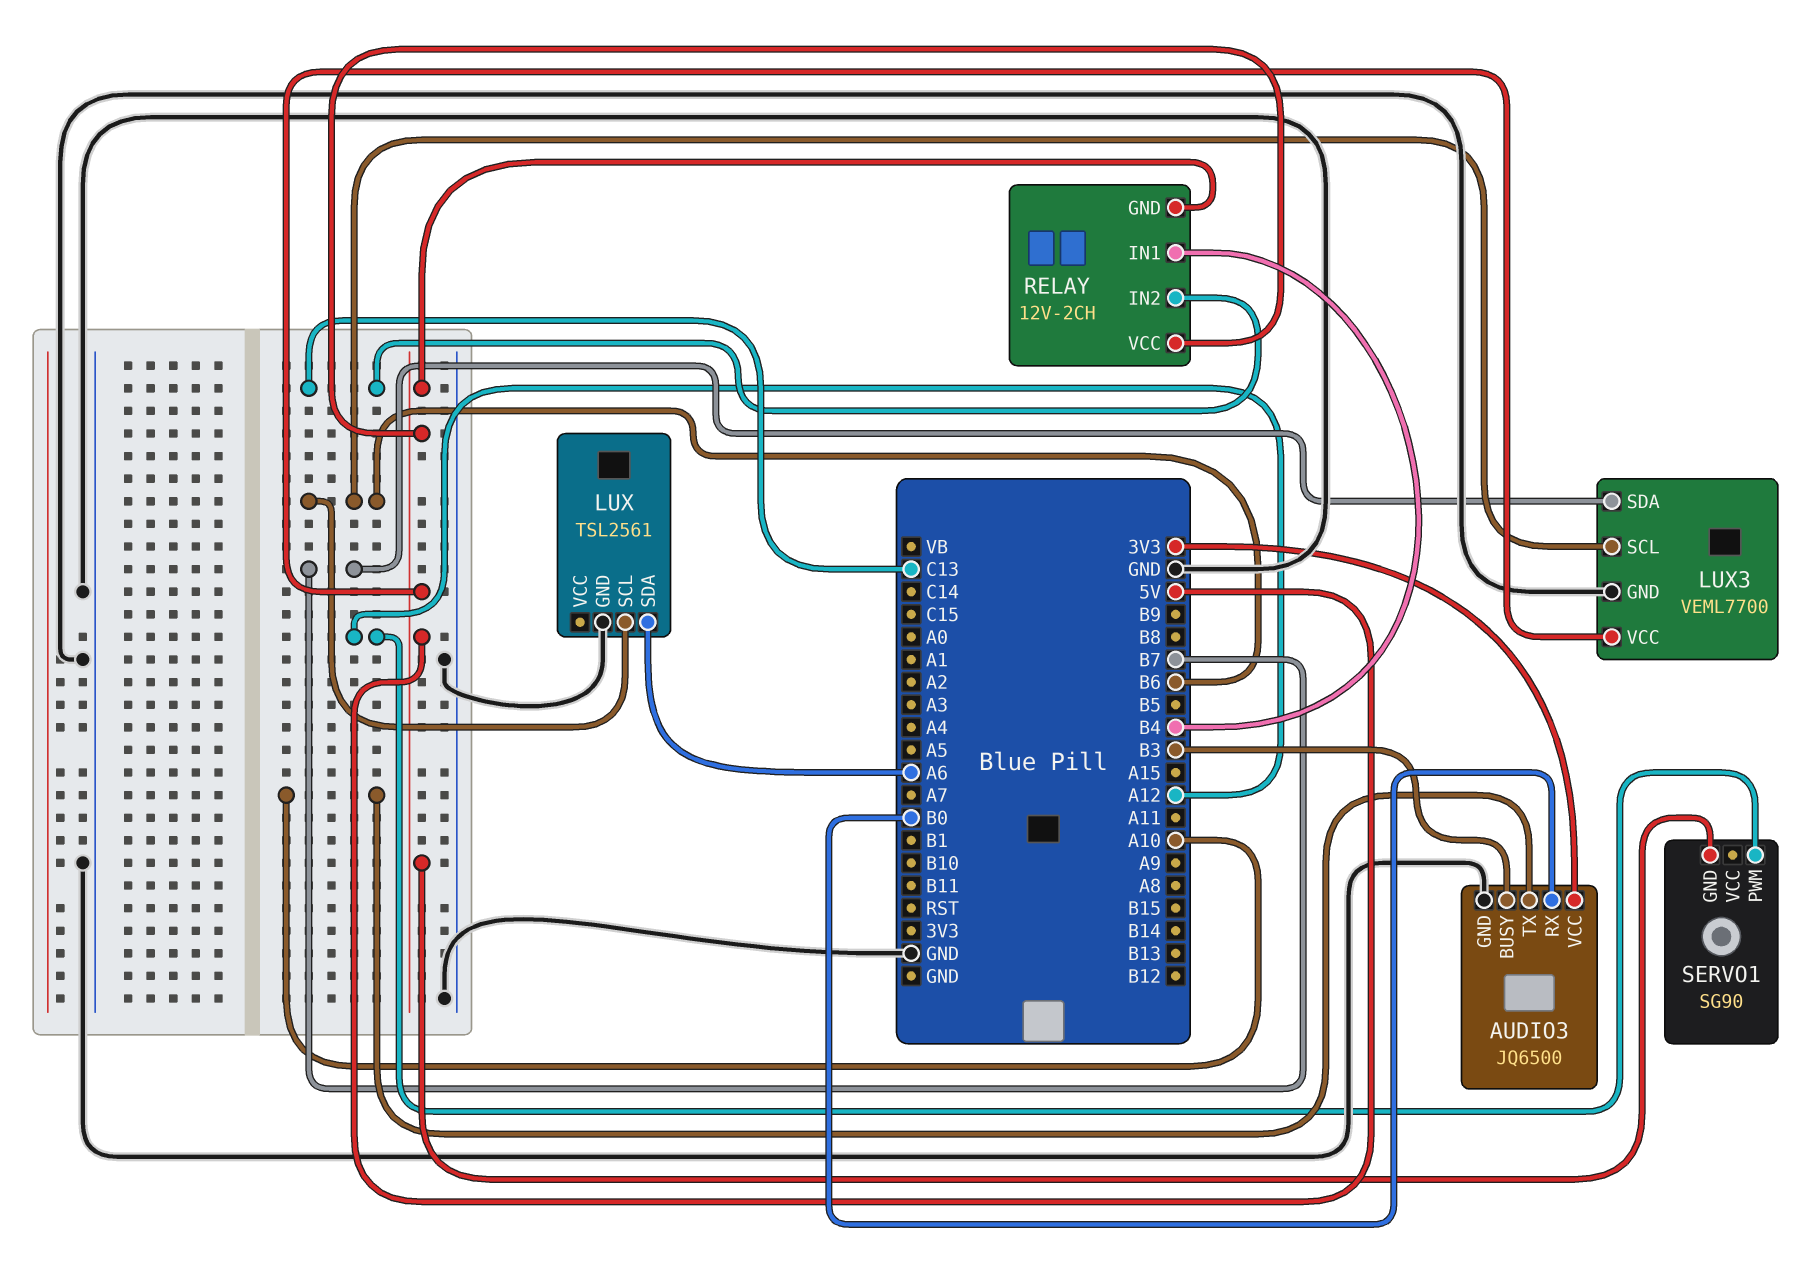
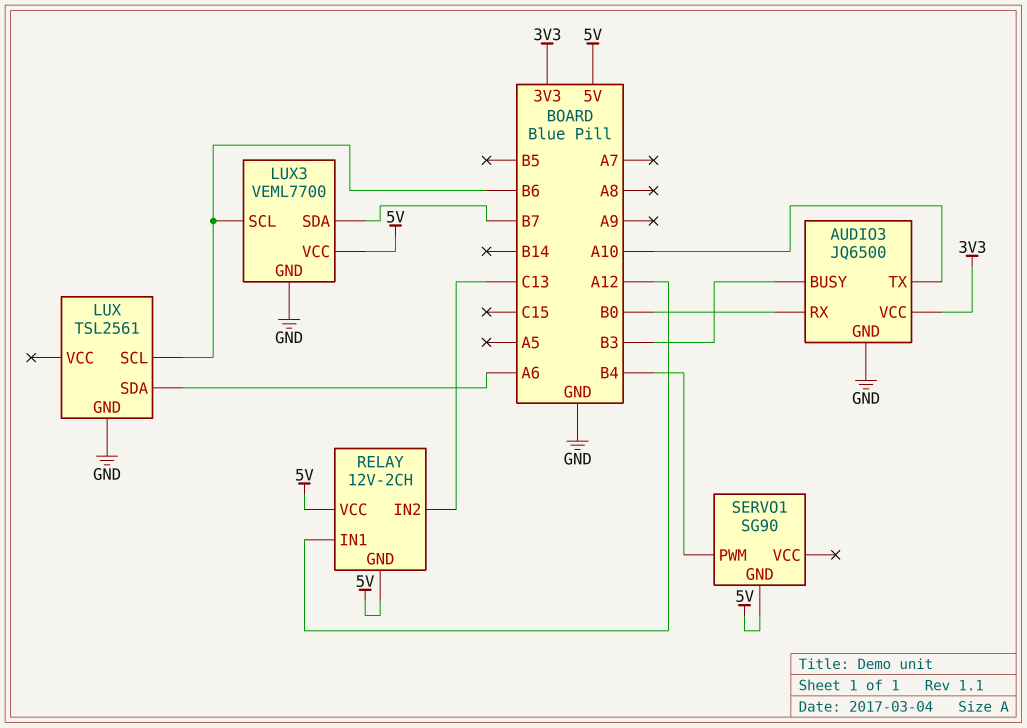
RELAY pin IN1: B4 -> A12
SERVO1 pin PWM: A12 -> B4

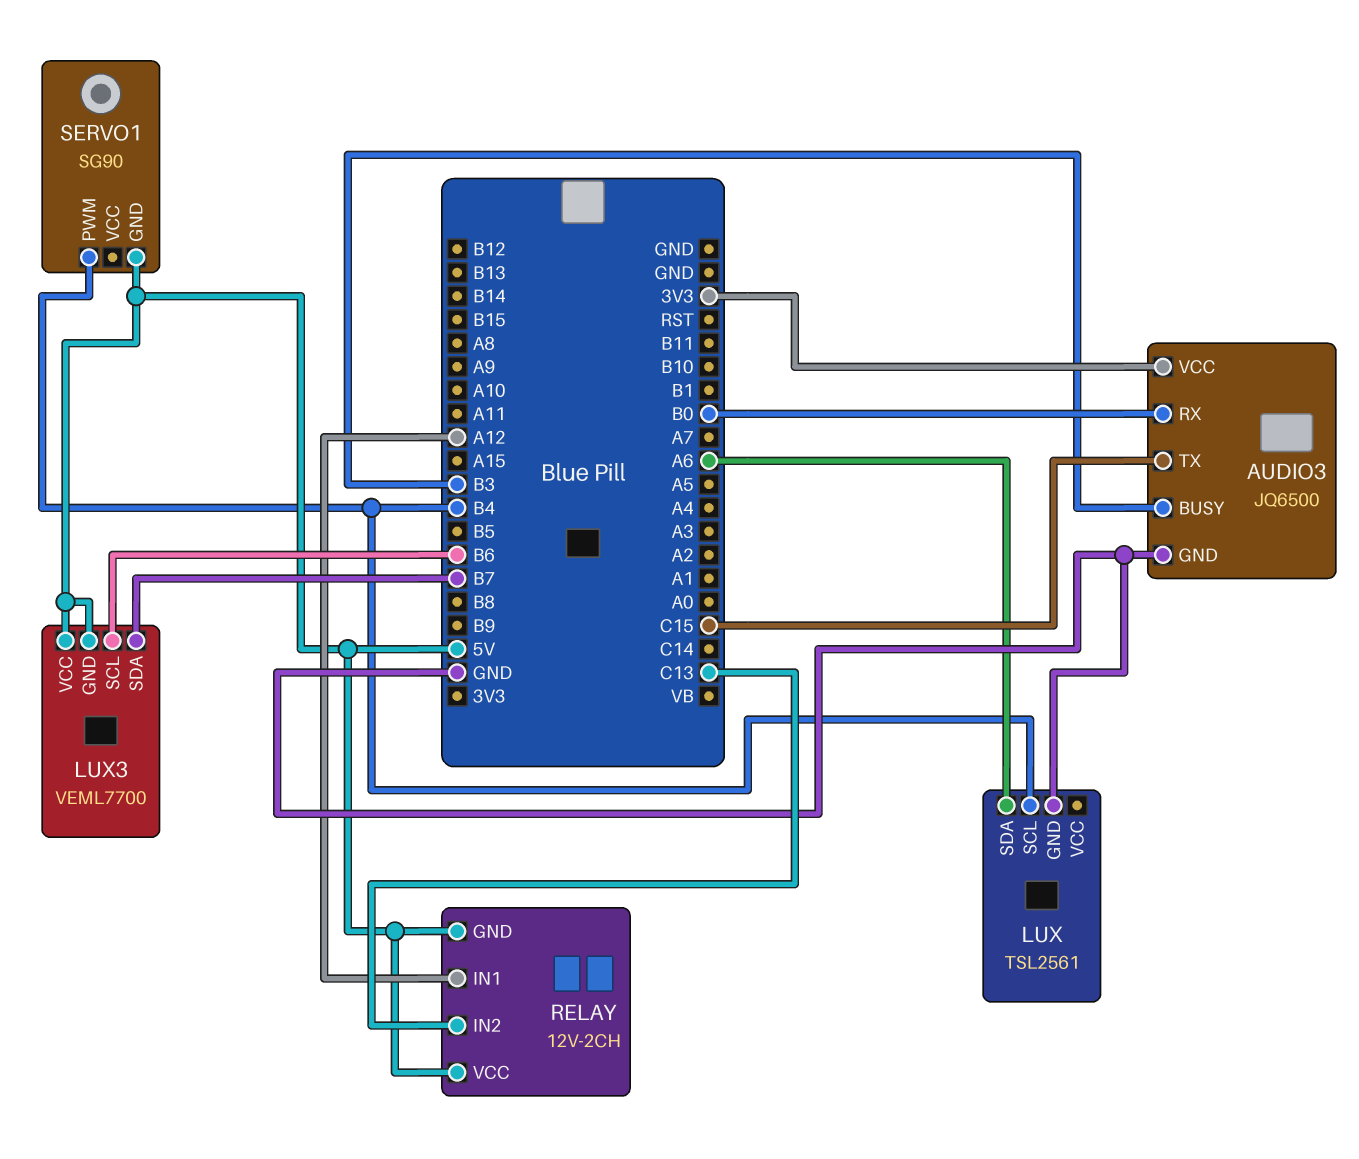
AUDIO3 pin TX: A10 -> C15
LUX pin SCL: B6 -> B4
LUX3 pin GND: GND -> 5V

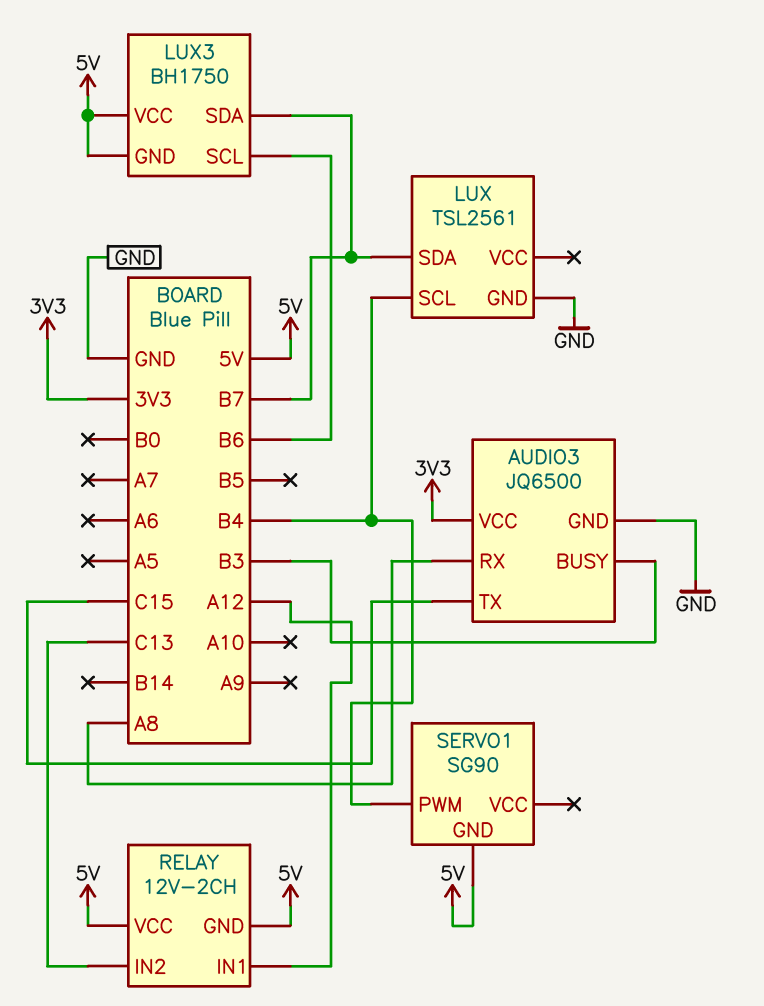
AUDIO3 pin RX: B0 -> A8
LUX pin SDA: A6 -> B7
LUX3: VEML7700 -> BH1750

